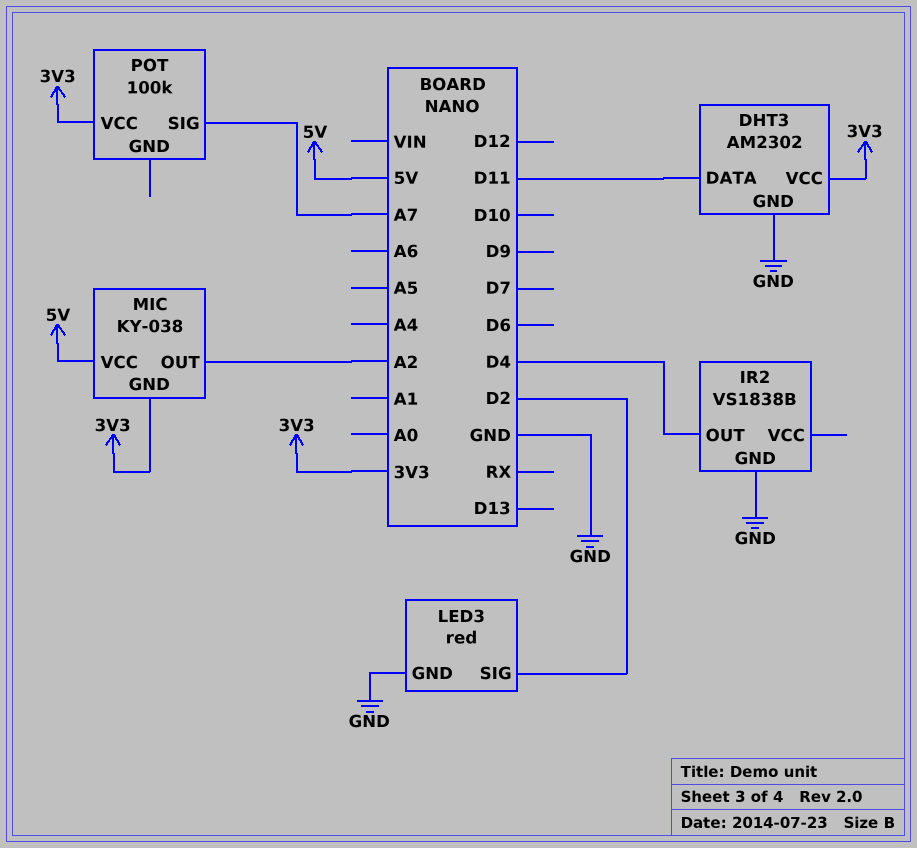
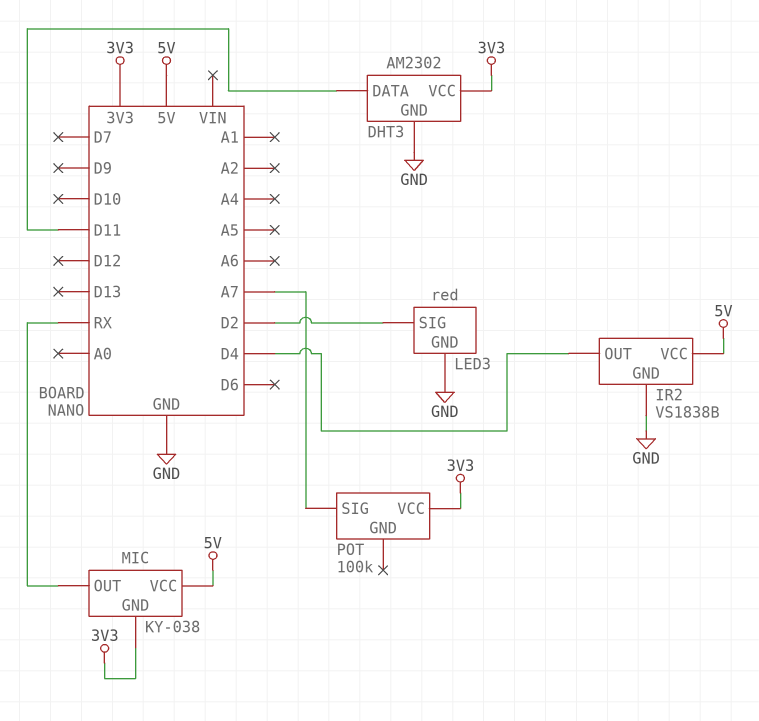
IR2 pin VCC: none -> 5V
MIC pin OUT: A2 -> RX

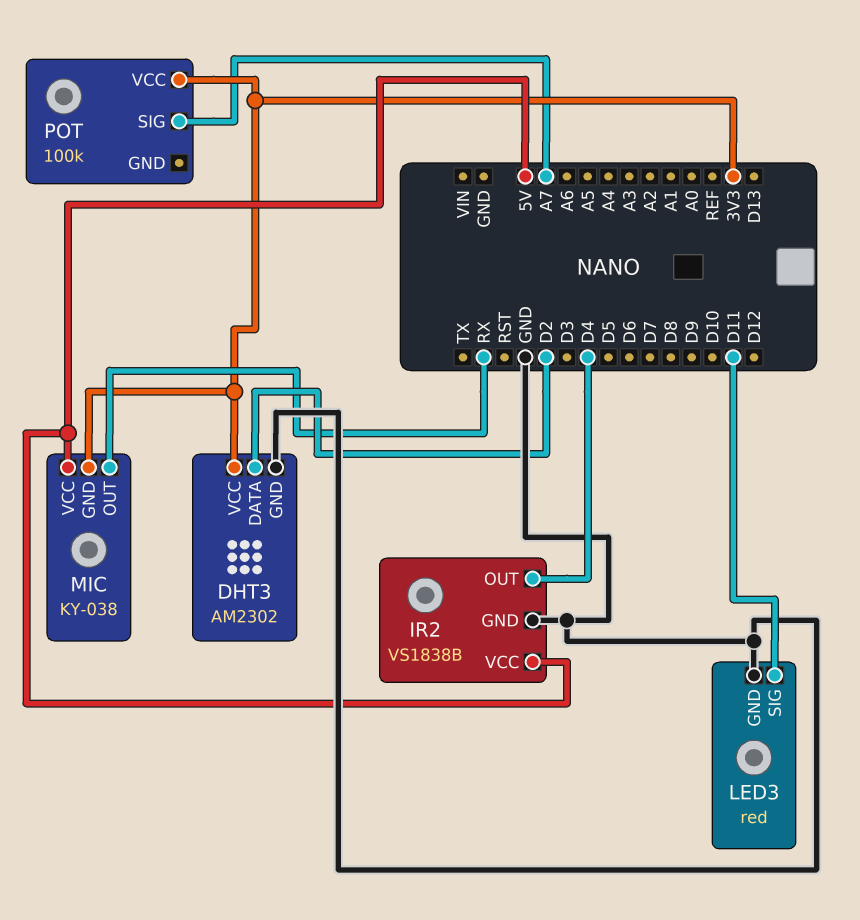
DHT3 pin DATA: D11 -> D2
LED3 pin SIG: D2 -> D11

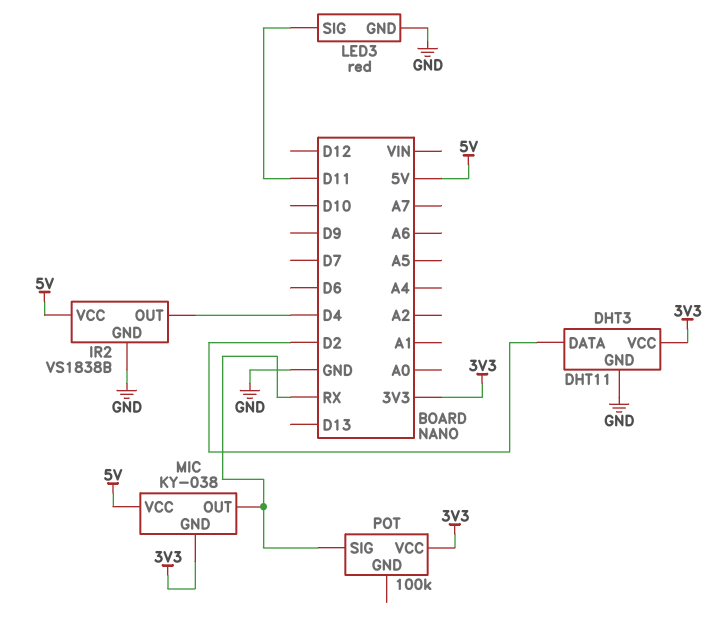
DHT3: AM2302 -> DHT11
POT pin SIG: A7 -> RX

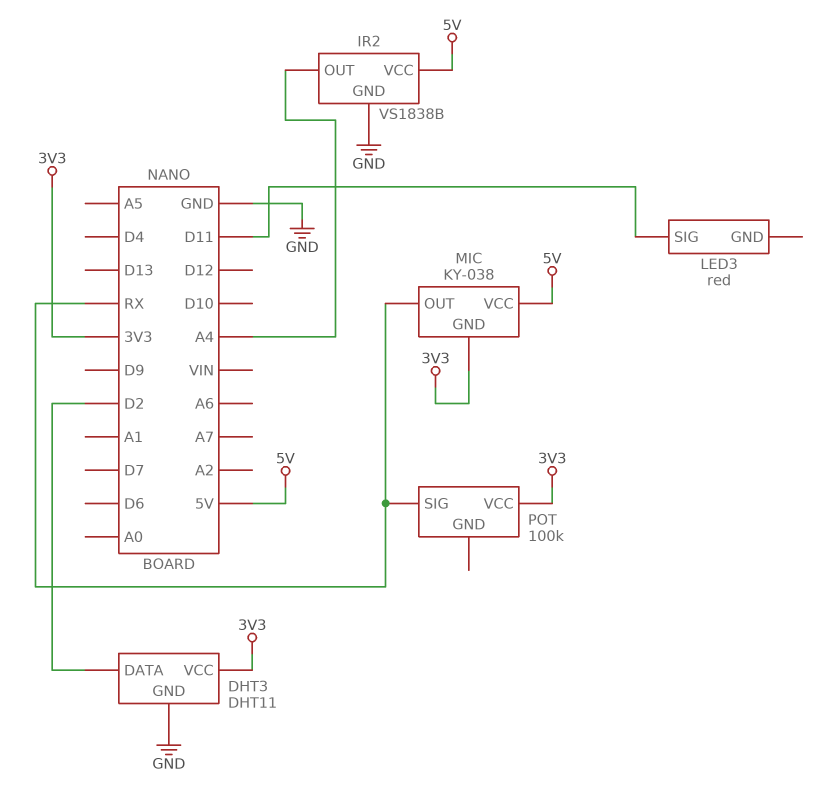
IR2 pin OUT: D4 -> A4
LED3 pin GND: GND -> none

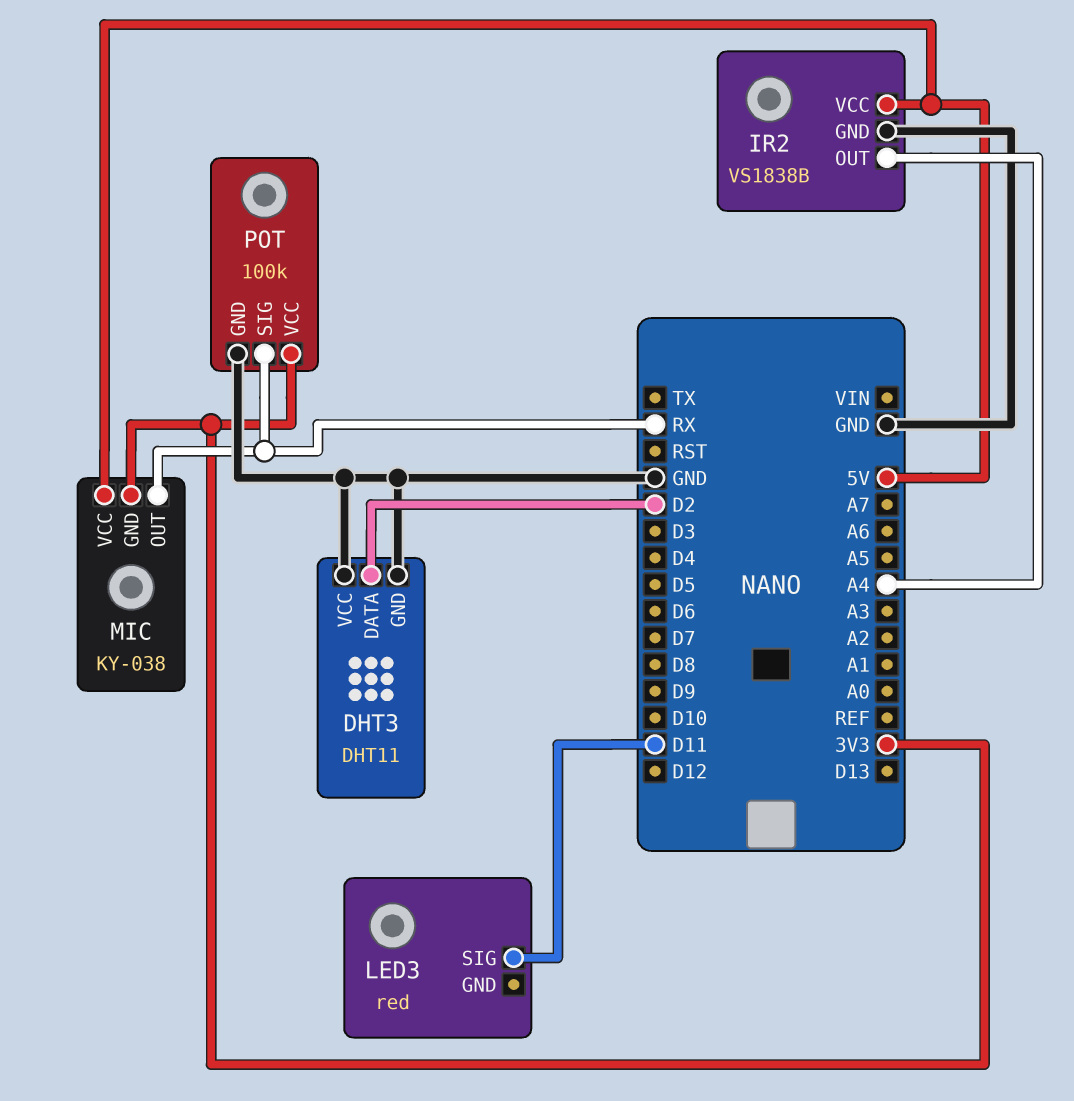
DHT3 pin VCC: 3V3 -> GND
POT pin GND: none -> GND

